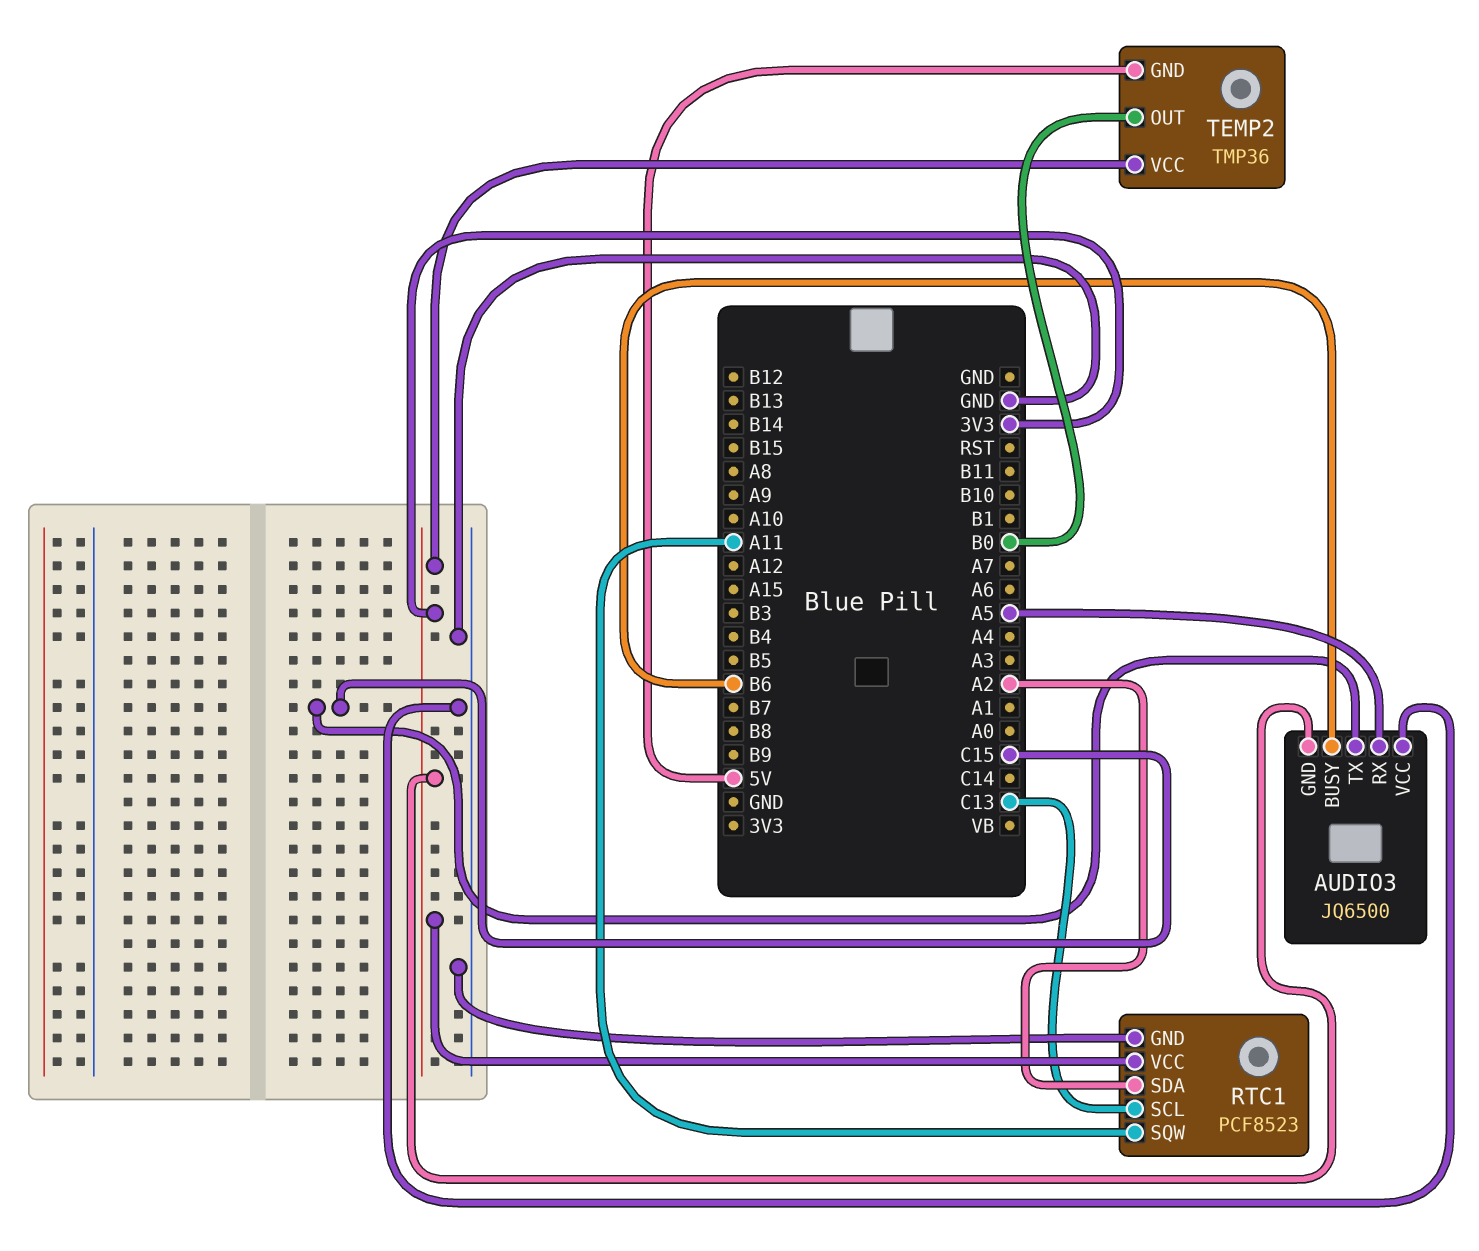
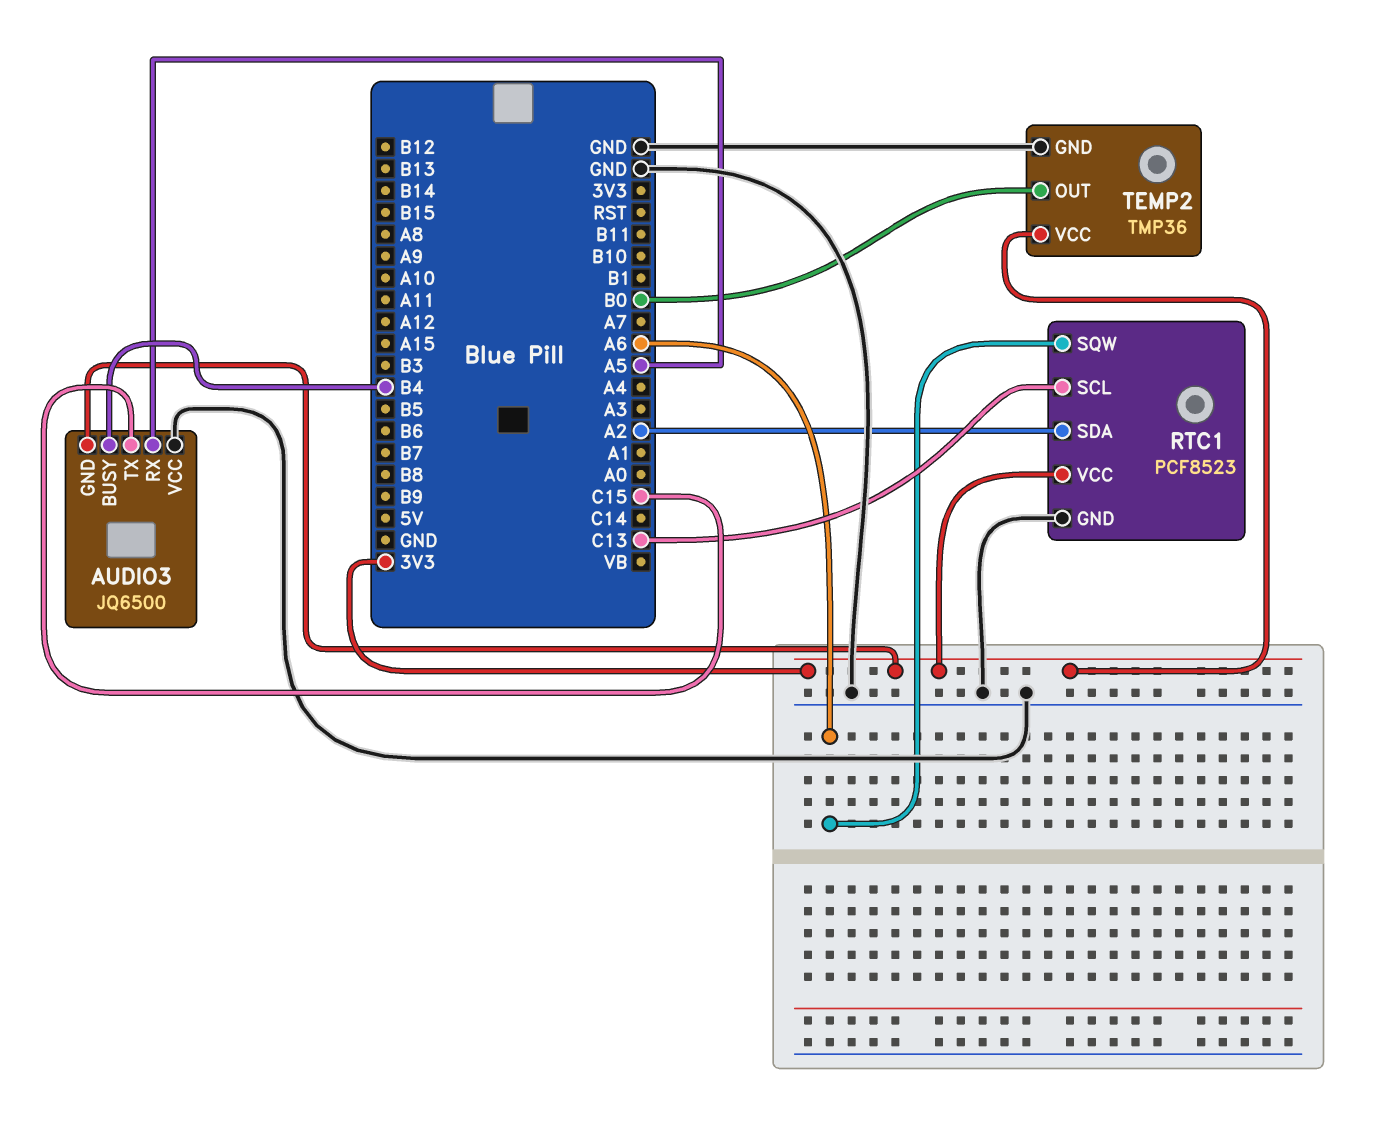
AUDIO3 pin BUSY: B6 -> B4
RTC1 pin SQW: A11 -> A6
TEMP2 pin GND: 5V -> GND

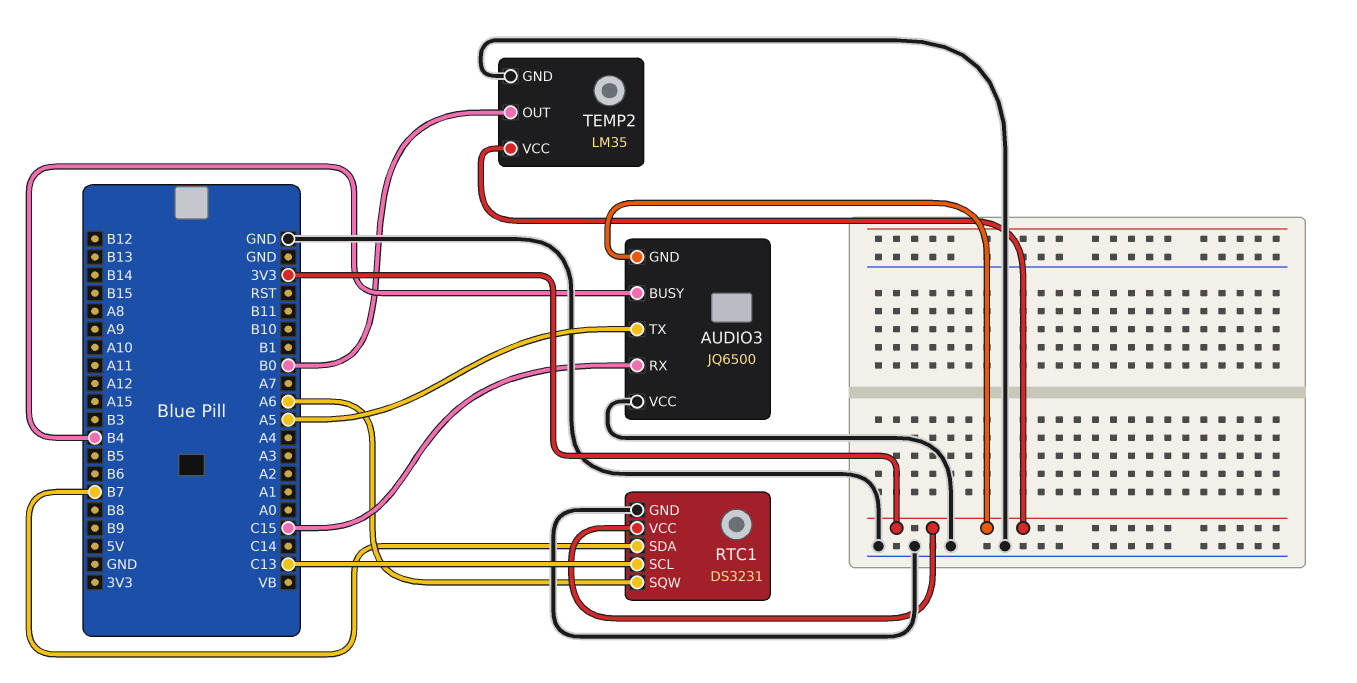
AUDIO3 pin RX: A5 -> C15
AUDIO3 pin TX: C15 -> A5
RTC1: PCF8523 -> DS3231
RTC1 pin SDA: A2 -> B7
TEMP2: TMP36 -> LM35

